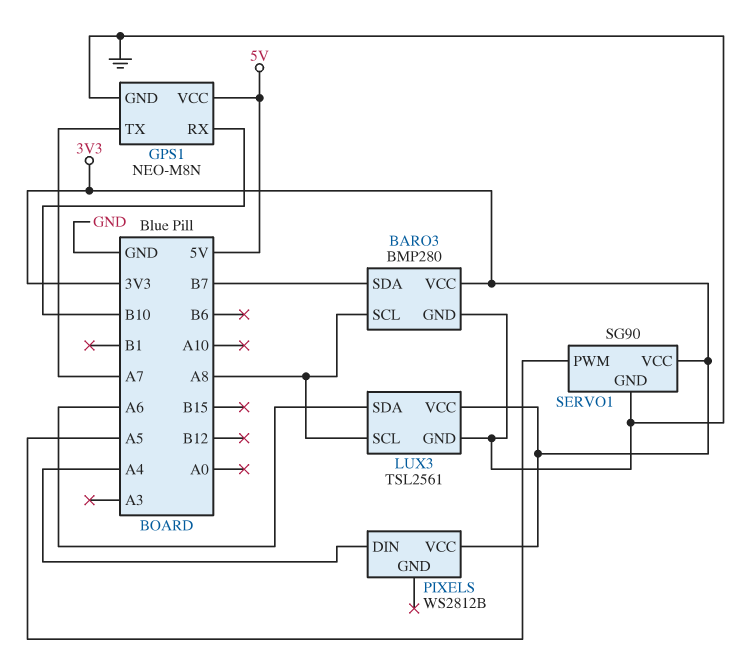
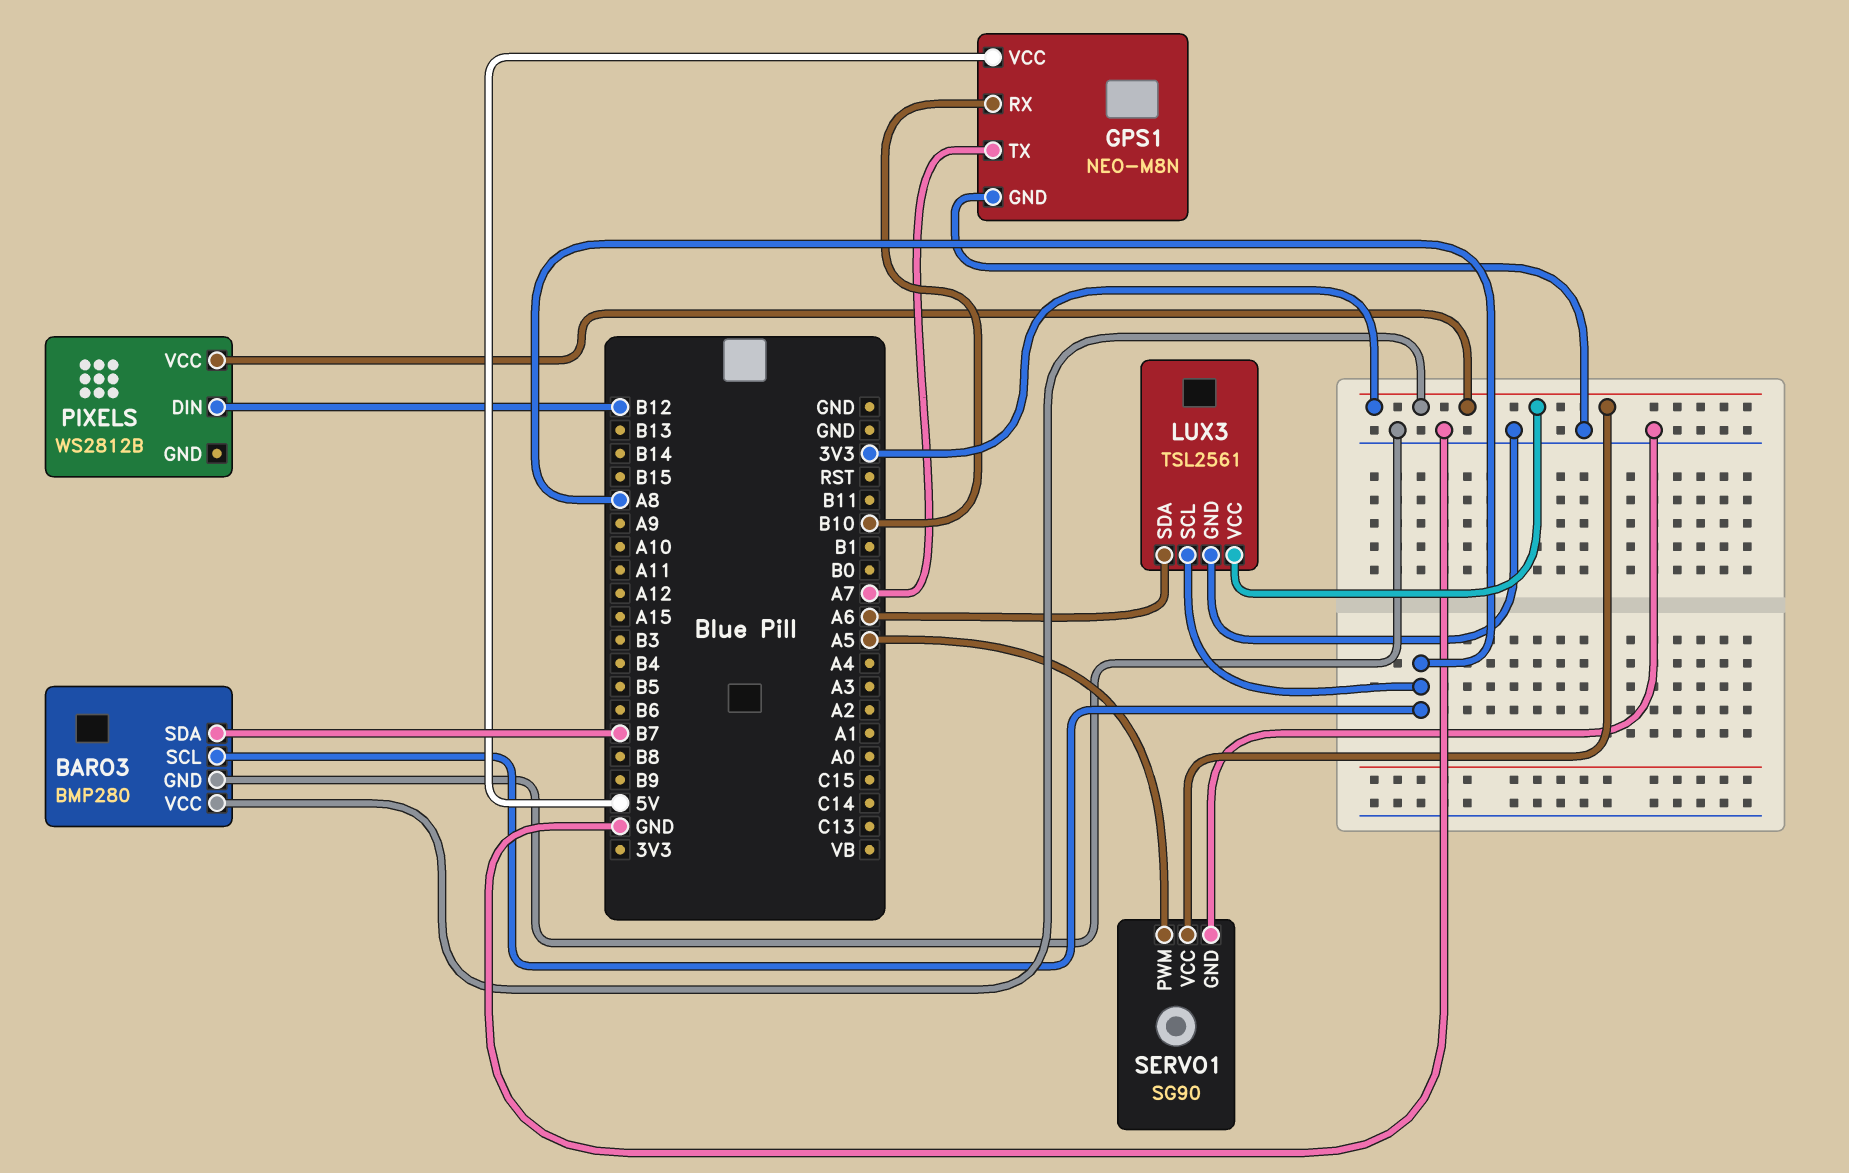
PIXELS pin DIN: A4 -> B12

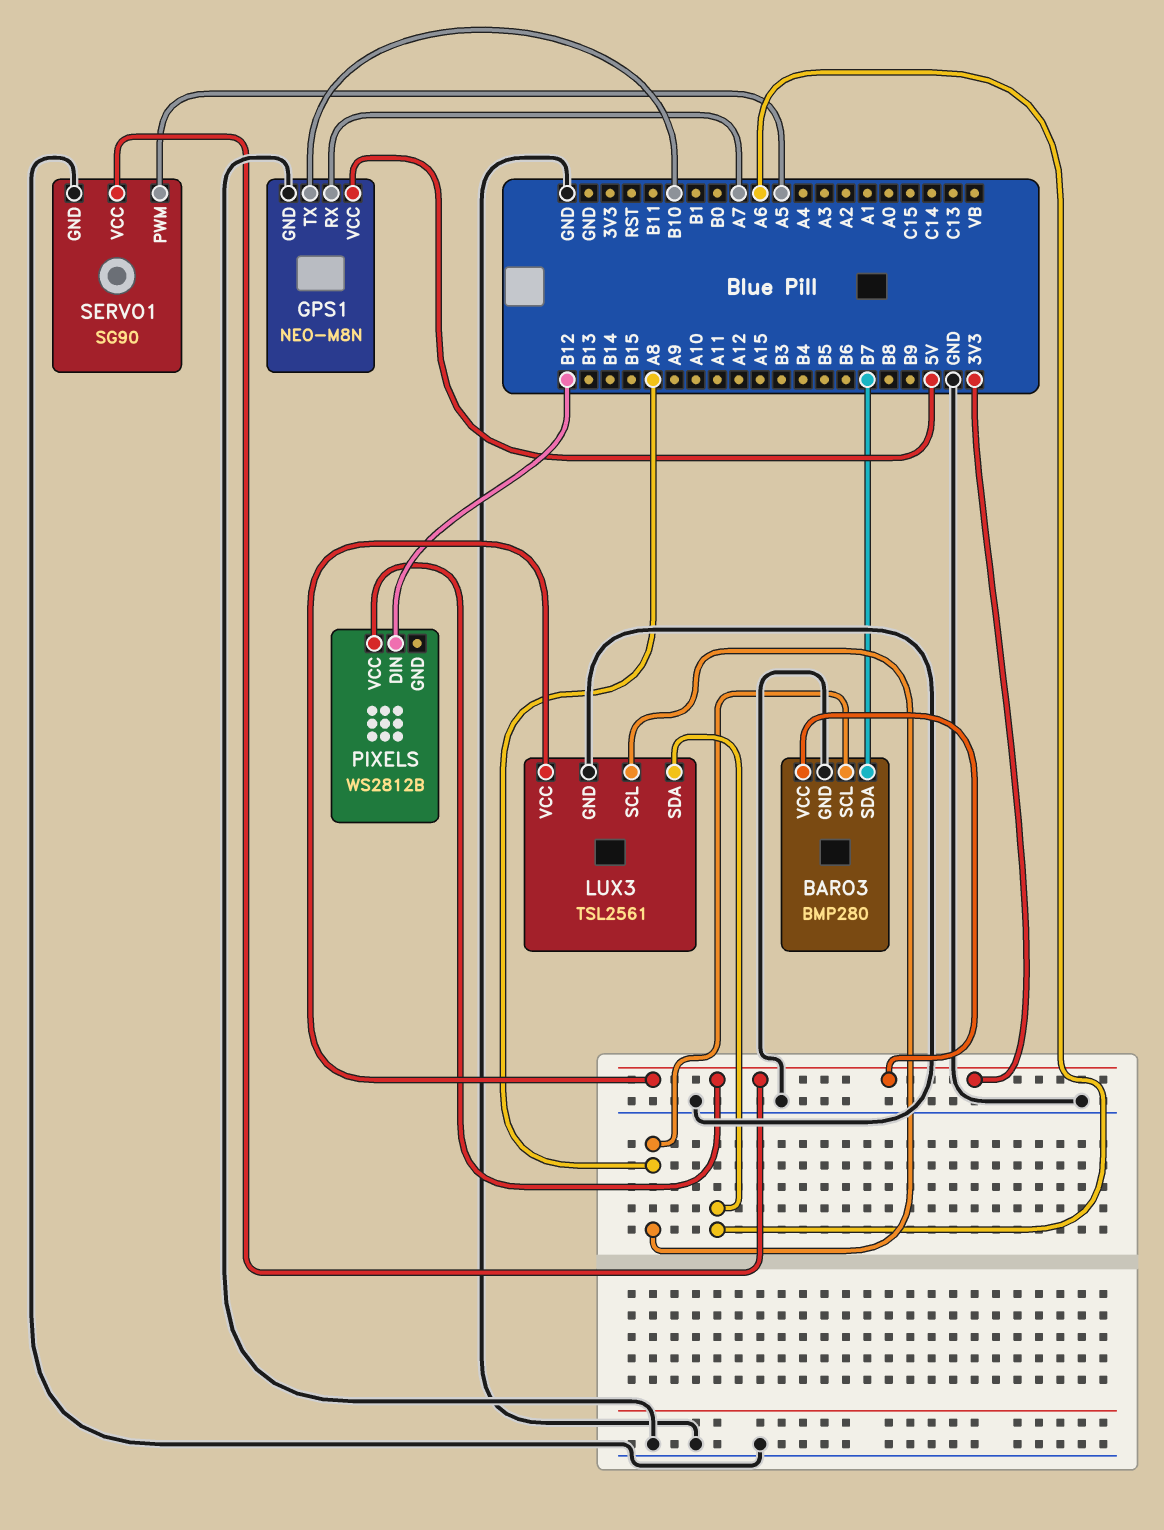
GPS1 pin RX: B10 -> A7
GPS1 pin TX: A7 -> B10

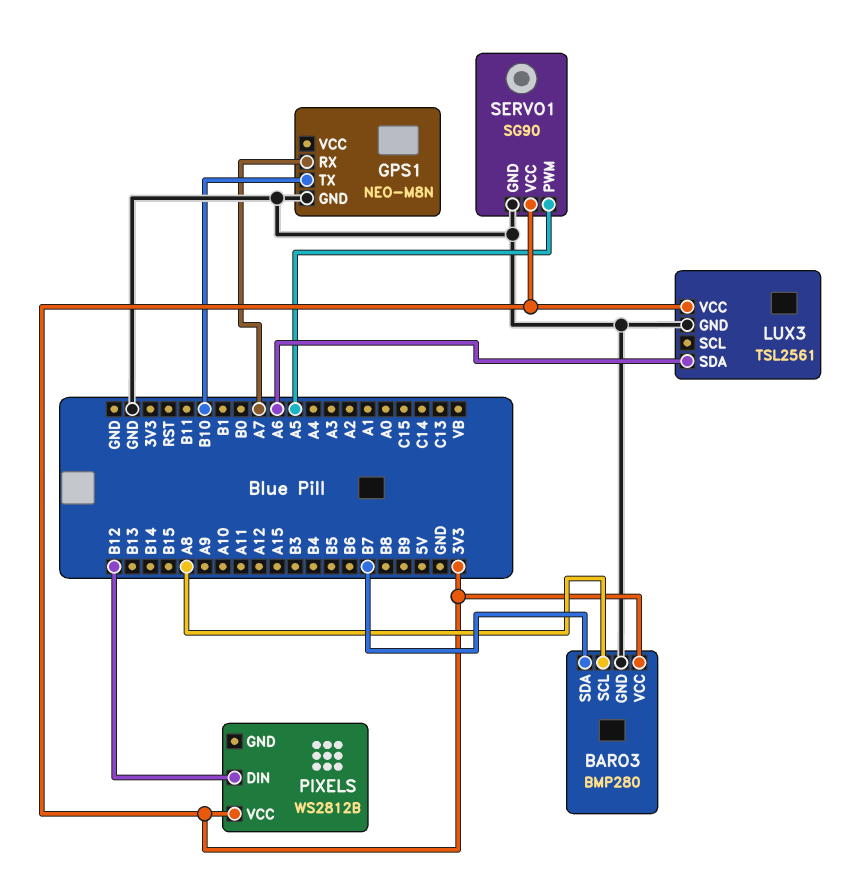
GPS1 pin VCC: 5V -> none
LUX3 pin SCL: A8 -> none

